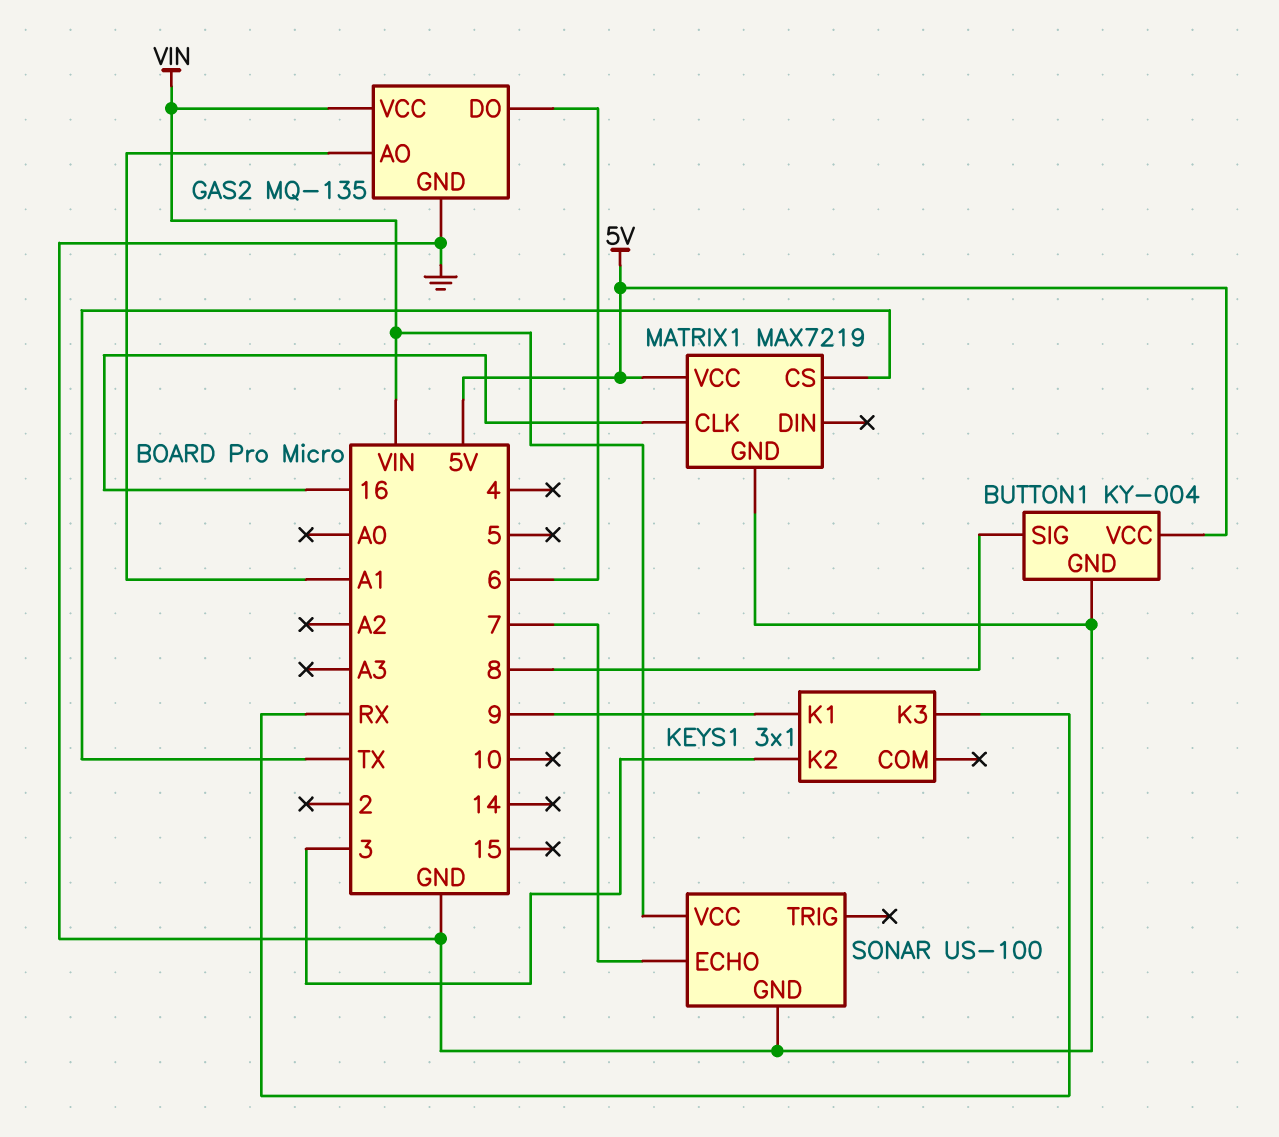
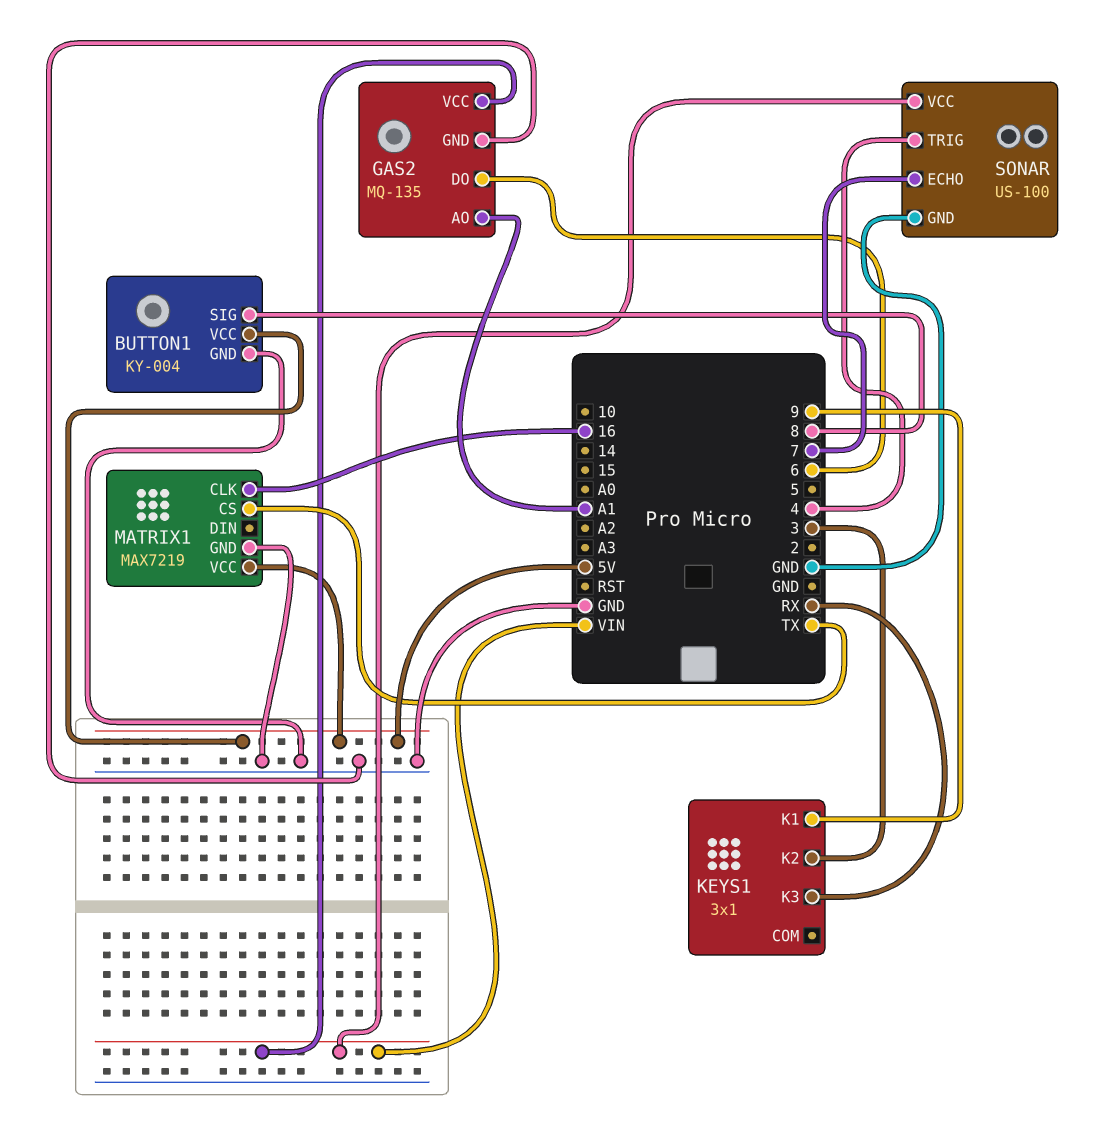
SONAR pin TRIG: none -> 4

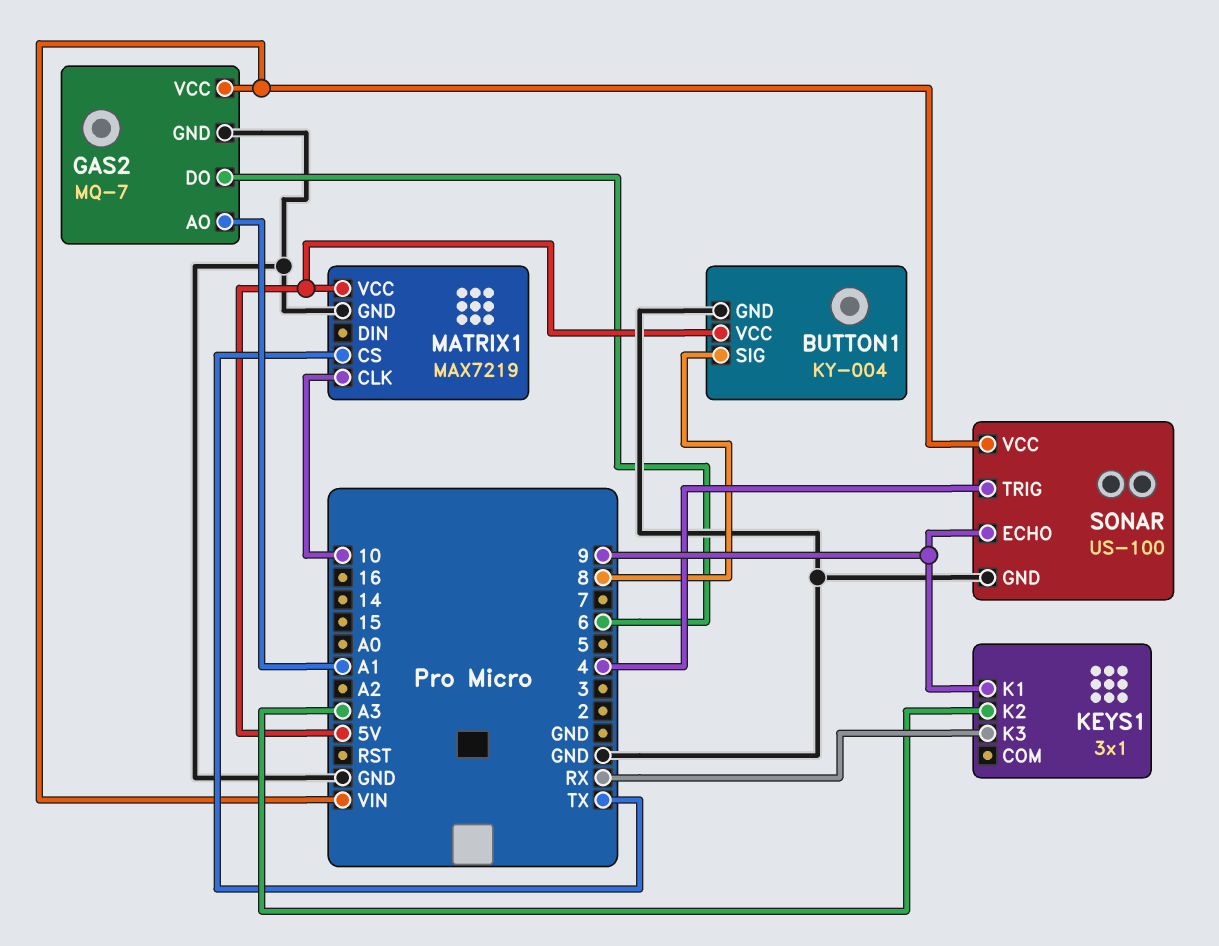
GAS2: MQ-135 -> MQ-7
KEYS1 pin K2: 3 -> A3
MATRIX1 pin CLK: 16 -> 10
SONAR pin ECHO: 7 -> 9

